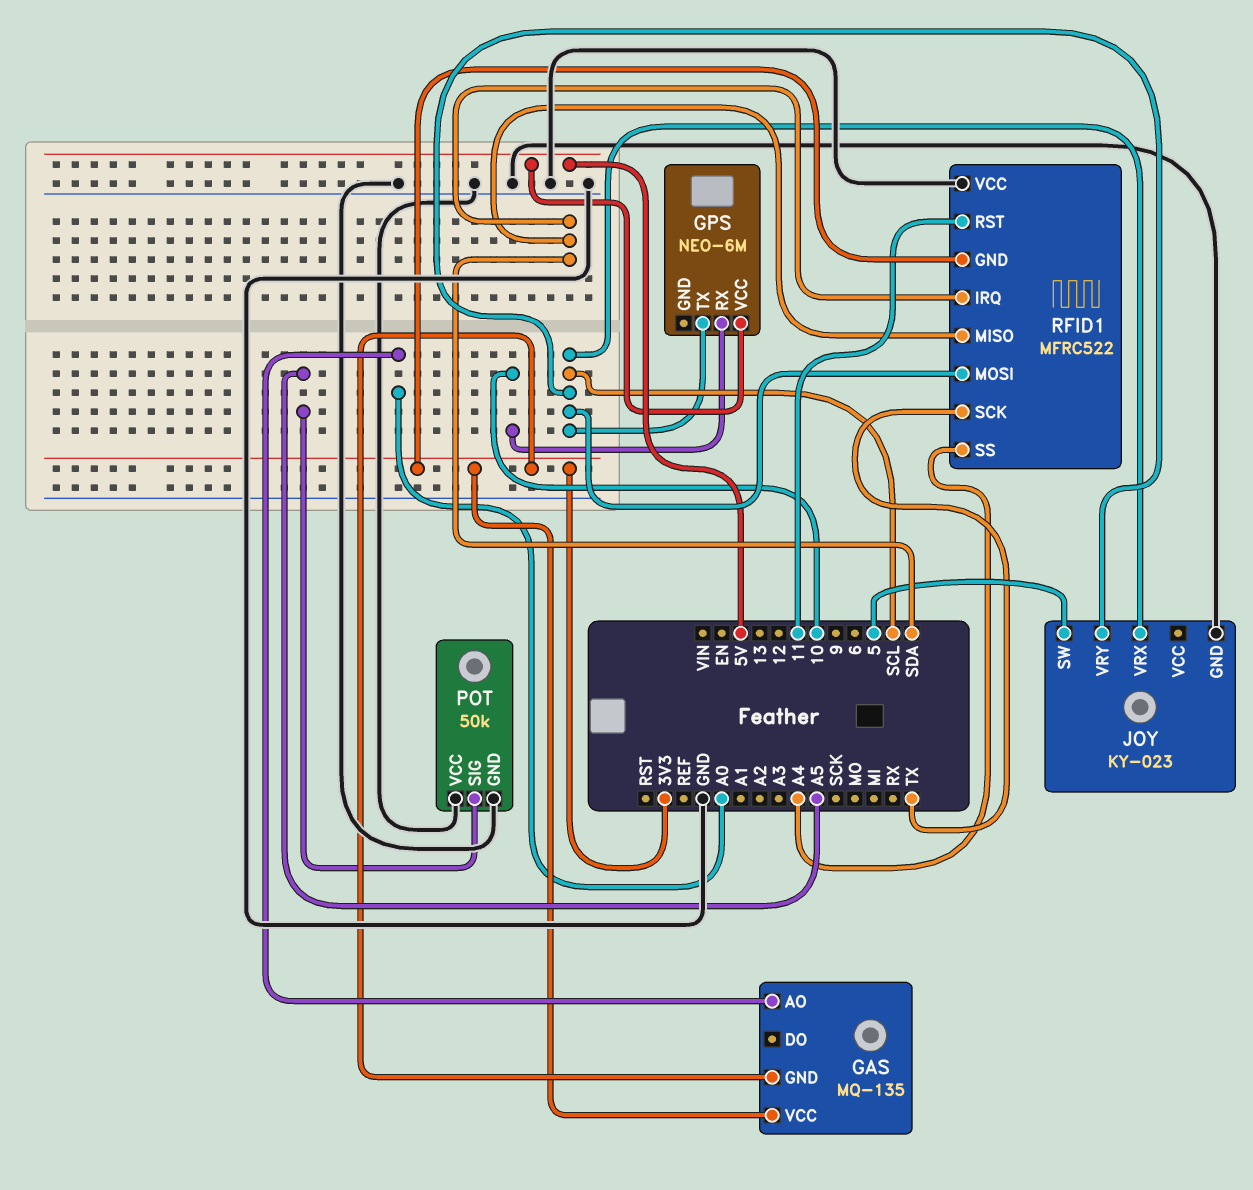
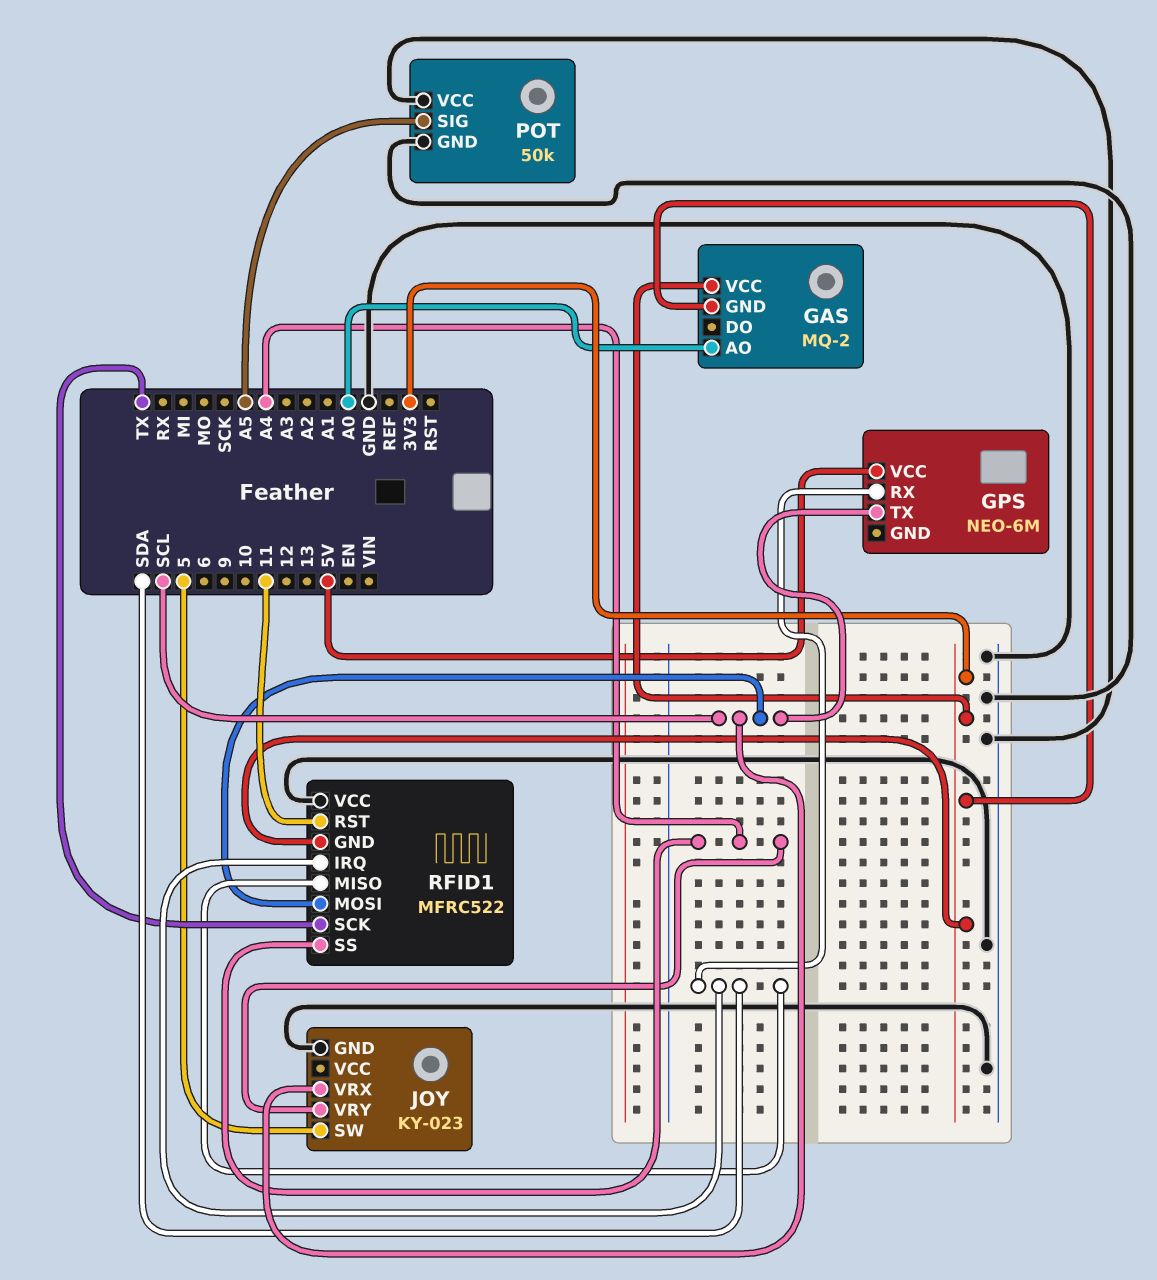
GAS: MQ-135 -> MQ-2
GPS pin RX: 10 -> SDA
JOY pin VRY: SCL -> A4

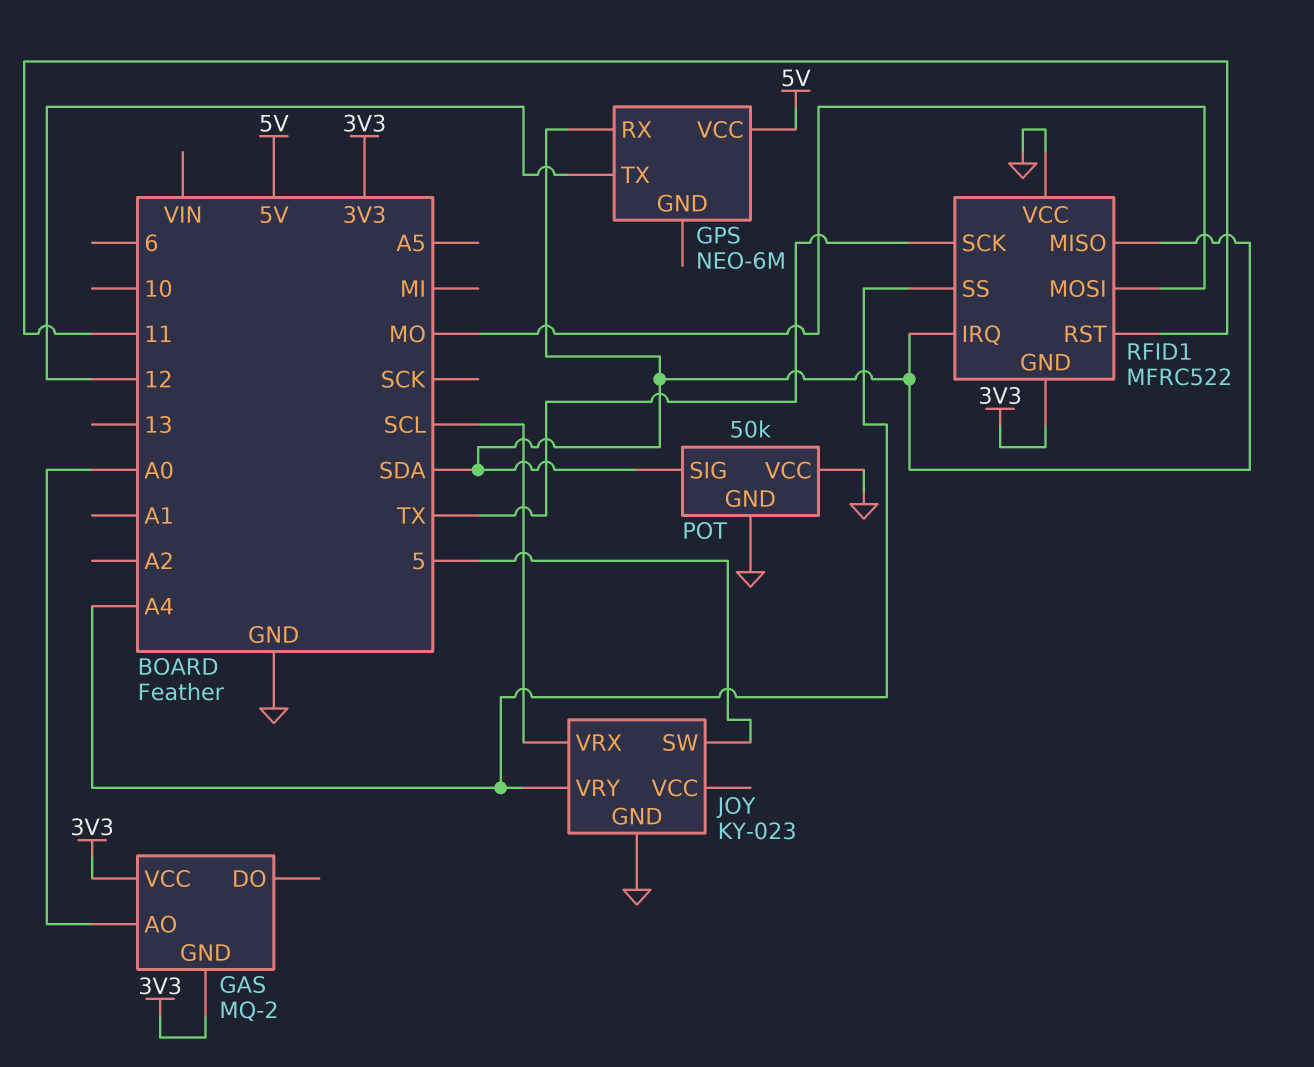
GPS pin TX: SCL -> 12
POT pin SIG: A5 -> SDA
RFID1 pin MOSI: SCL -> MO

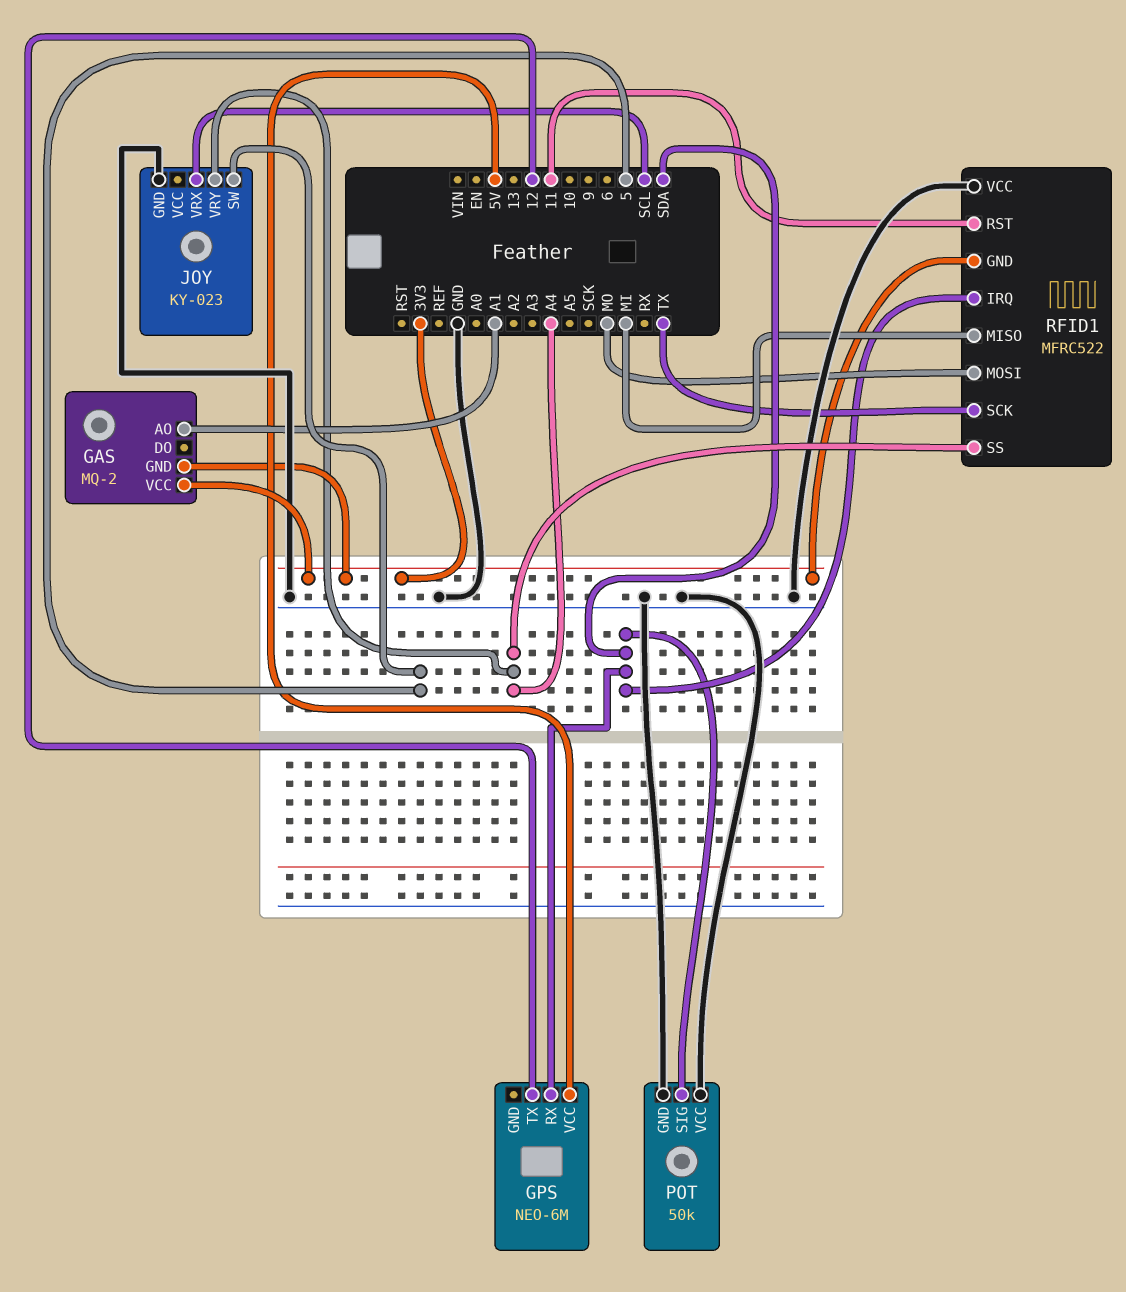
GAS pin AO: A0 -> A1
RFID1 pin MISO: SDA -> MI

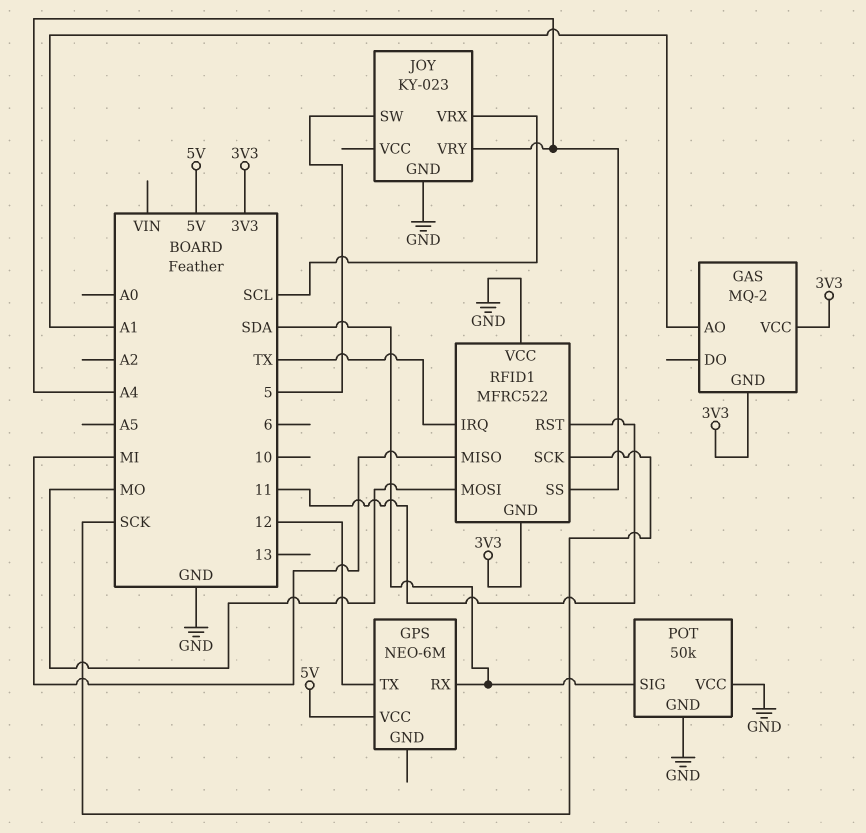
RFID1 pin IRQ: SDA -> TX
RFID1 pin SCK: TX -> SCK

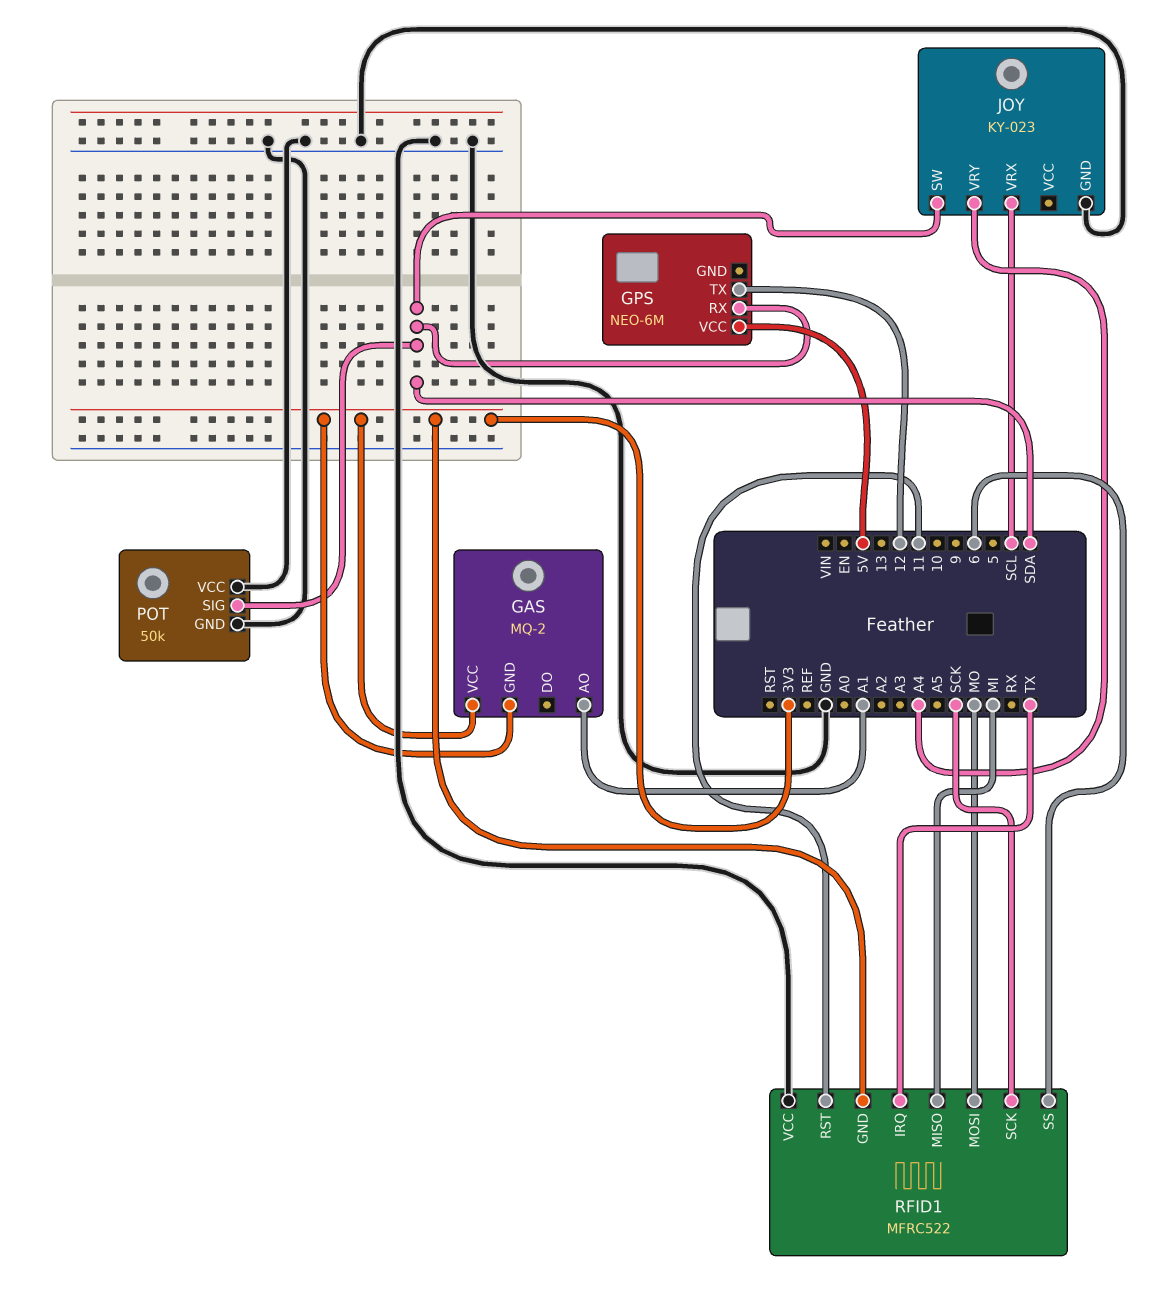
JOY pin SW: 5 -> SDA
RFID1 pin SS: A4 -> 6

